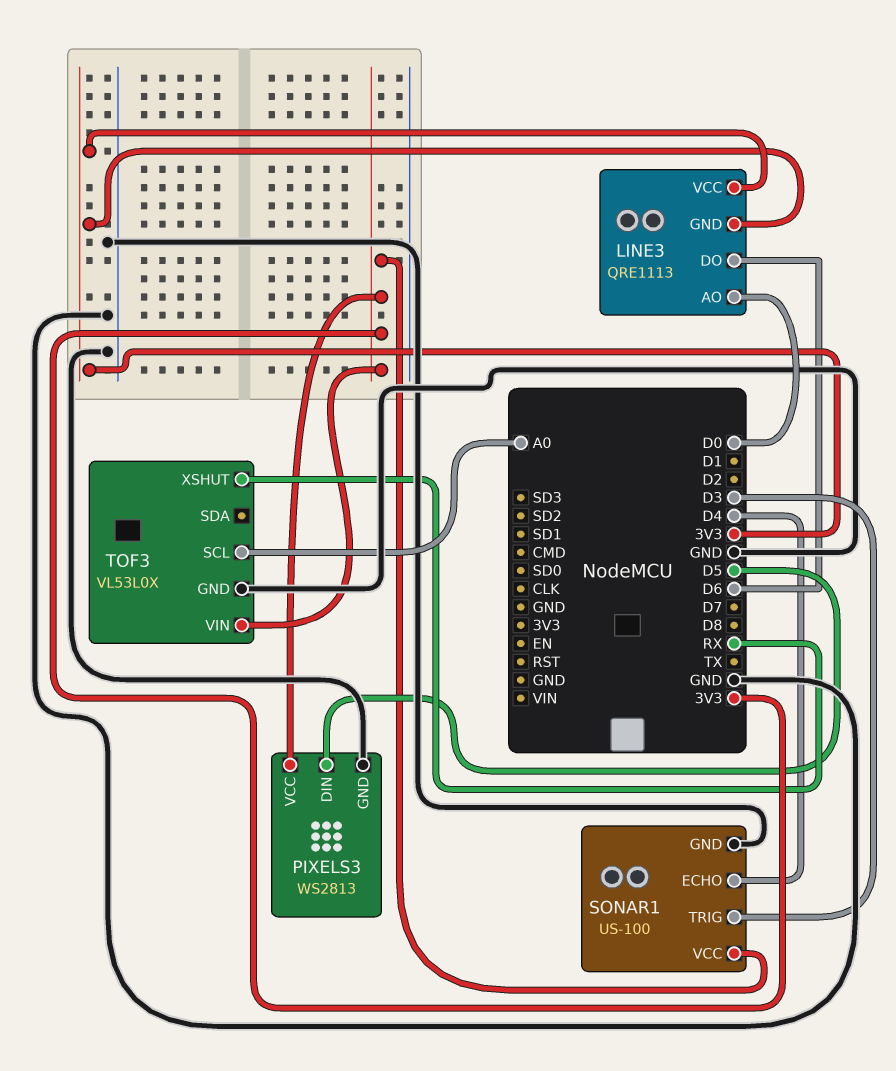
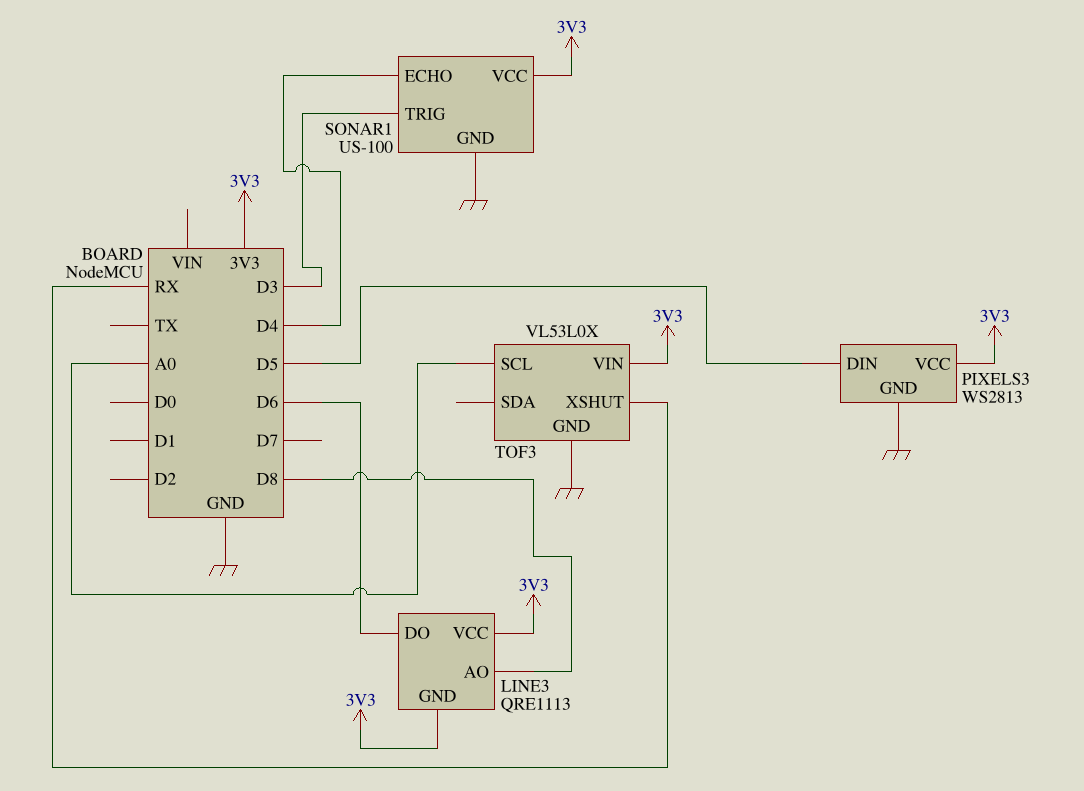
LINE3 pin AO: D0 -> D8

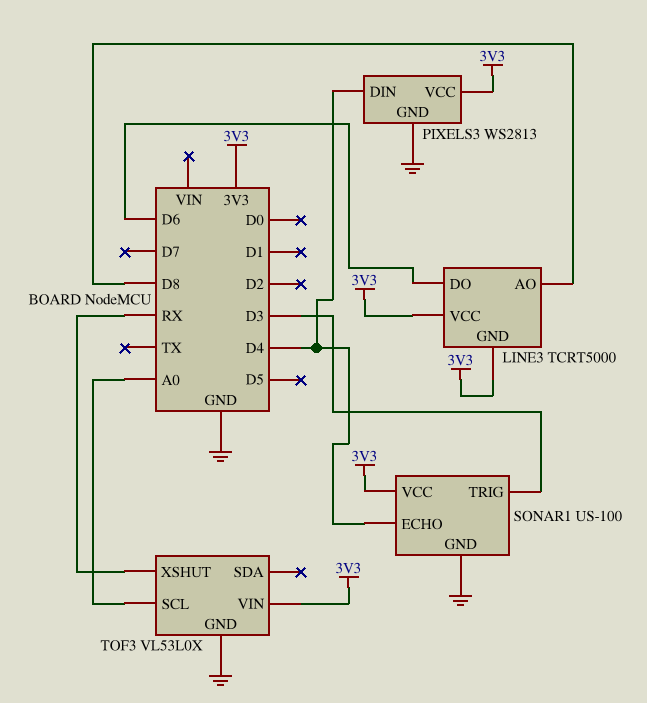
LINE3: QRE1113 -> TCRT5000
PIXELS3 pin DIN: D5 -> D4

